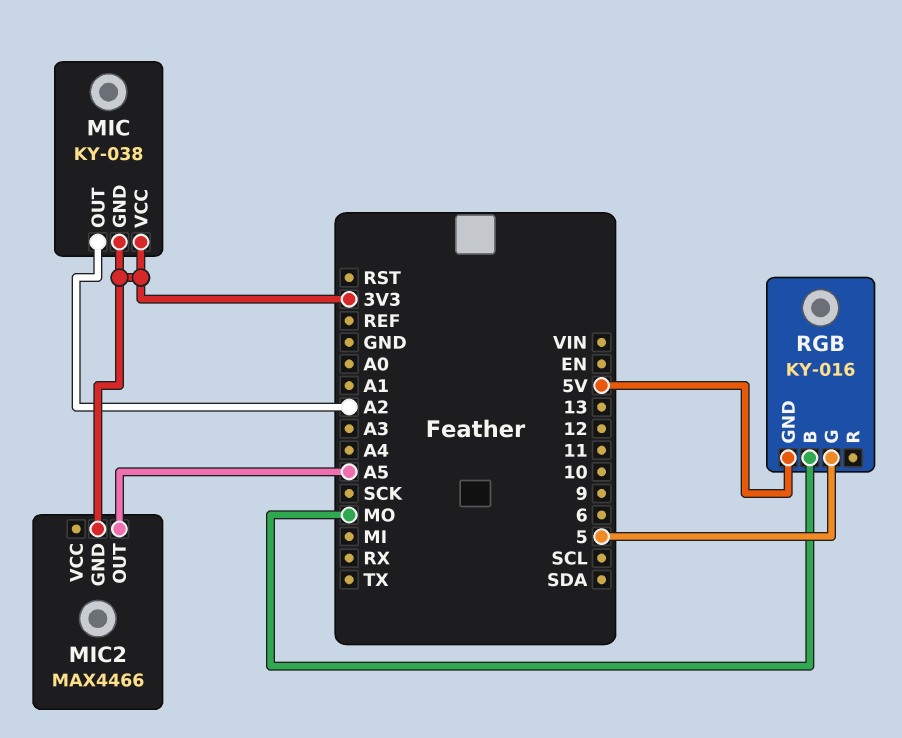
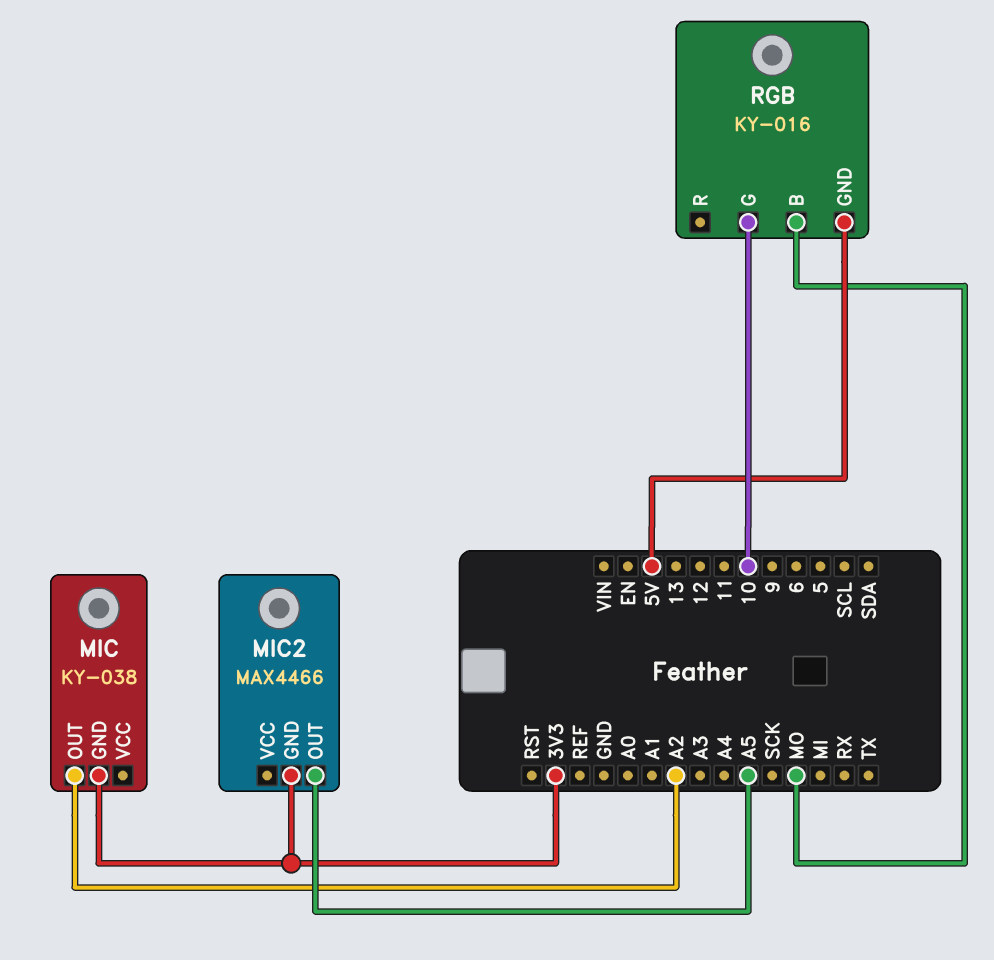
MIC pin VCC: 3V3 -> none
RGB pin G: 5 -> 10

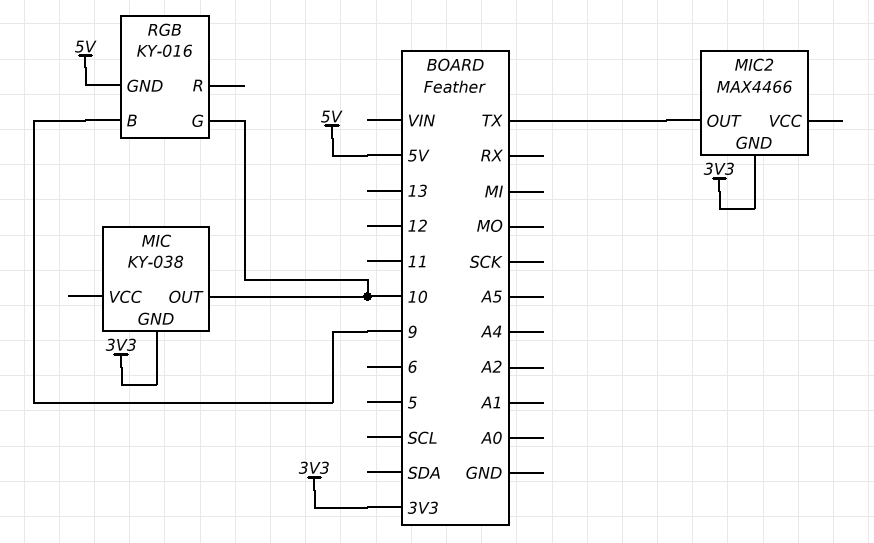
MIC pin OUT: A2 -> 10
MIC2 pin OUT: A5 -> TX
RGB pin B: MO -> 9

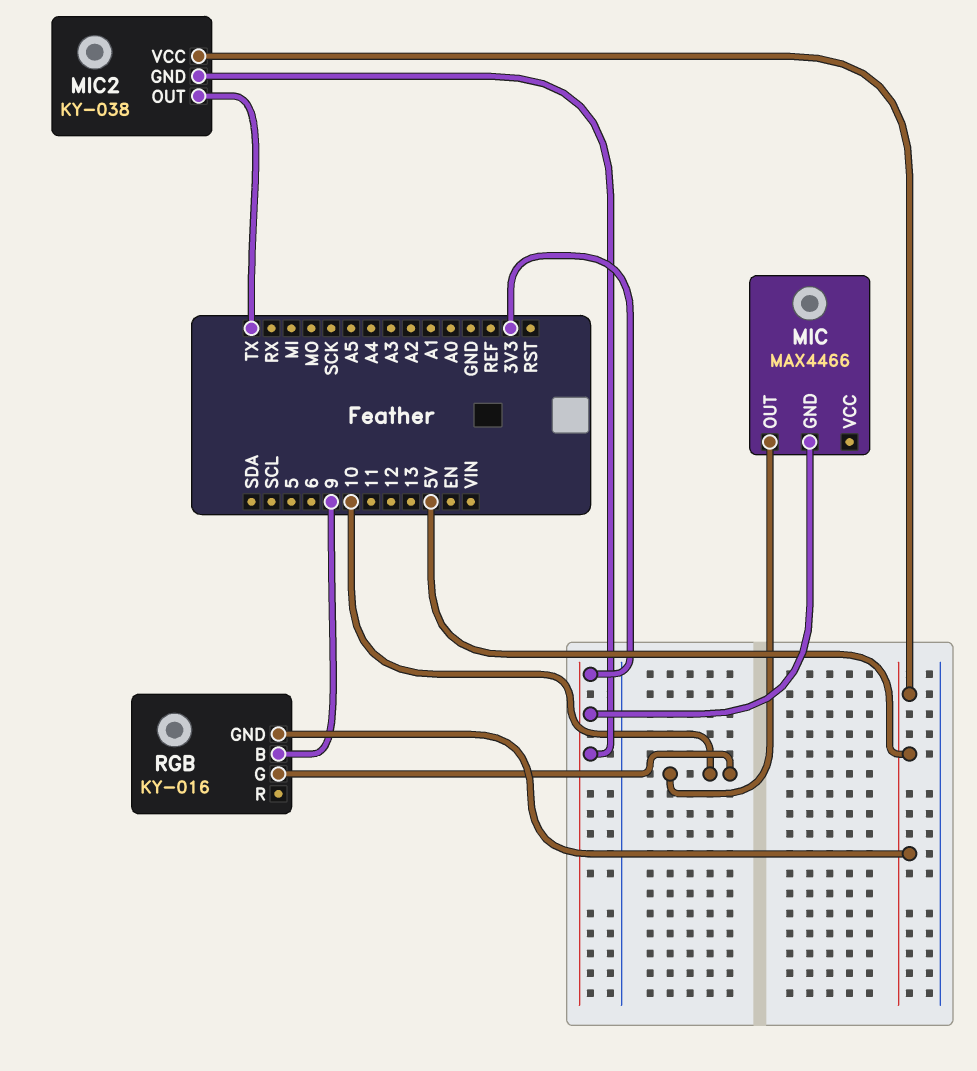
MIC: KY-038 -> MAX4466
MIC2: MAX4466 -> KY-038
MIC2 pin VCC: none -> 5V

